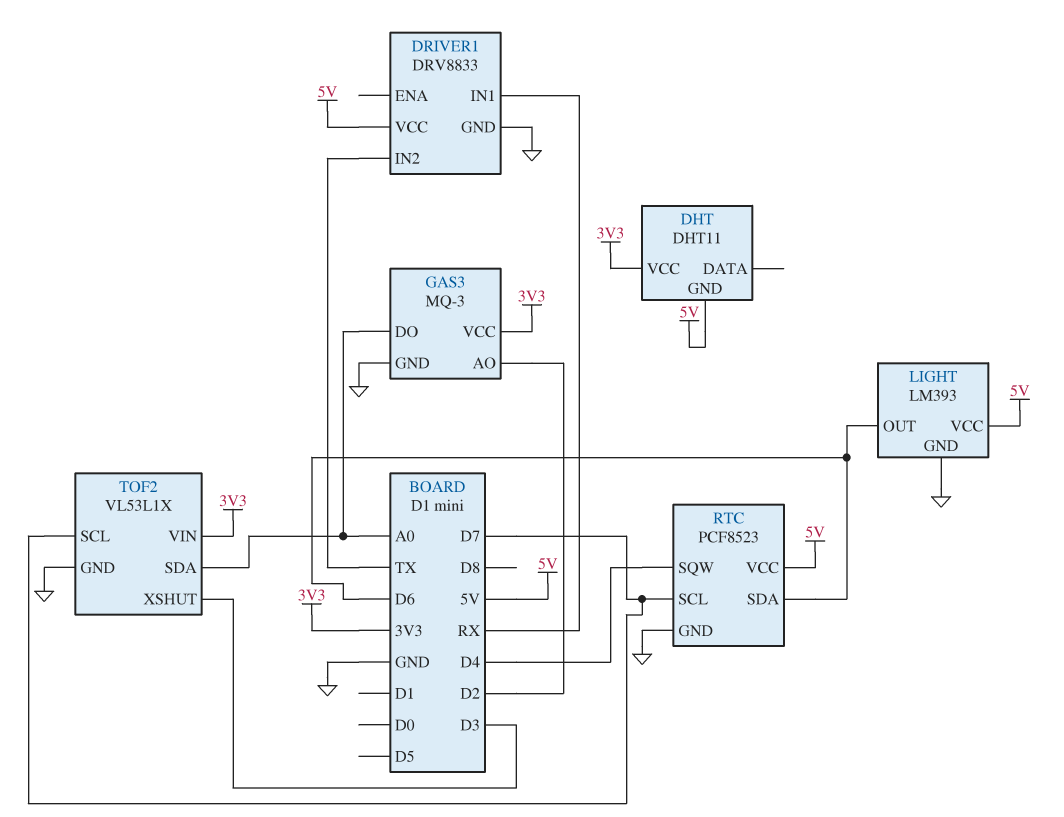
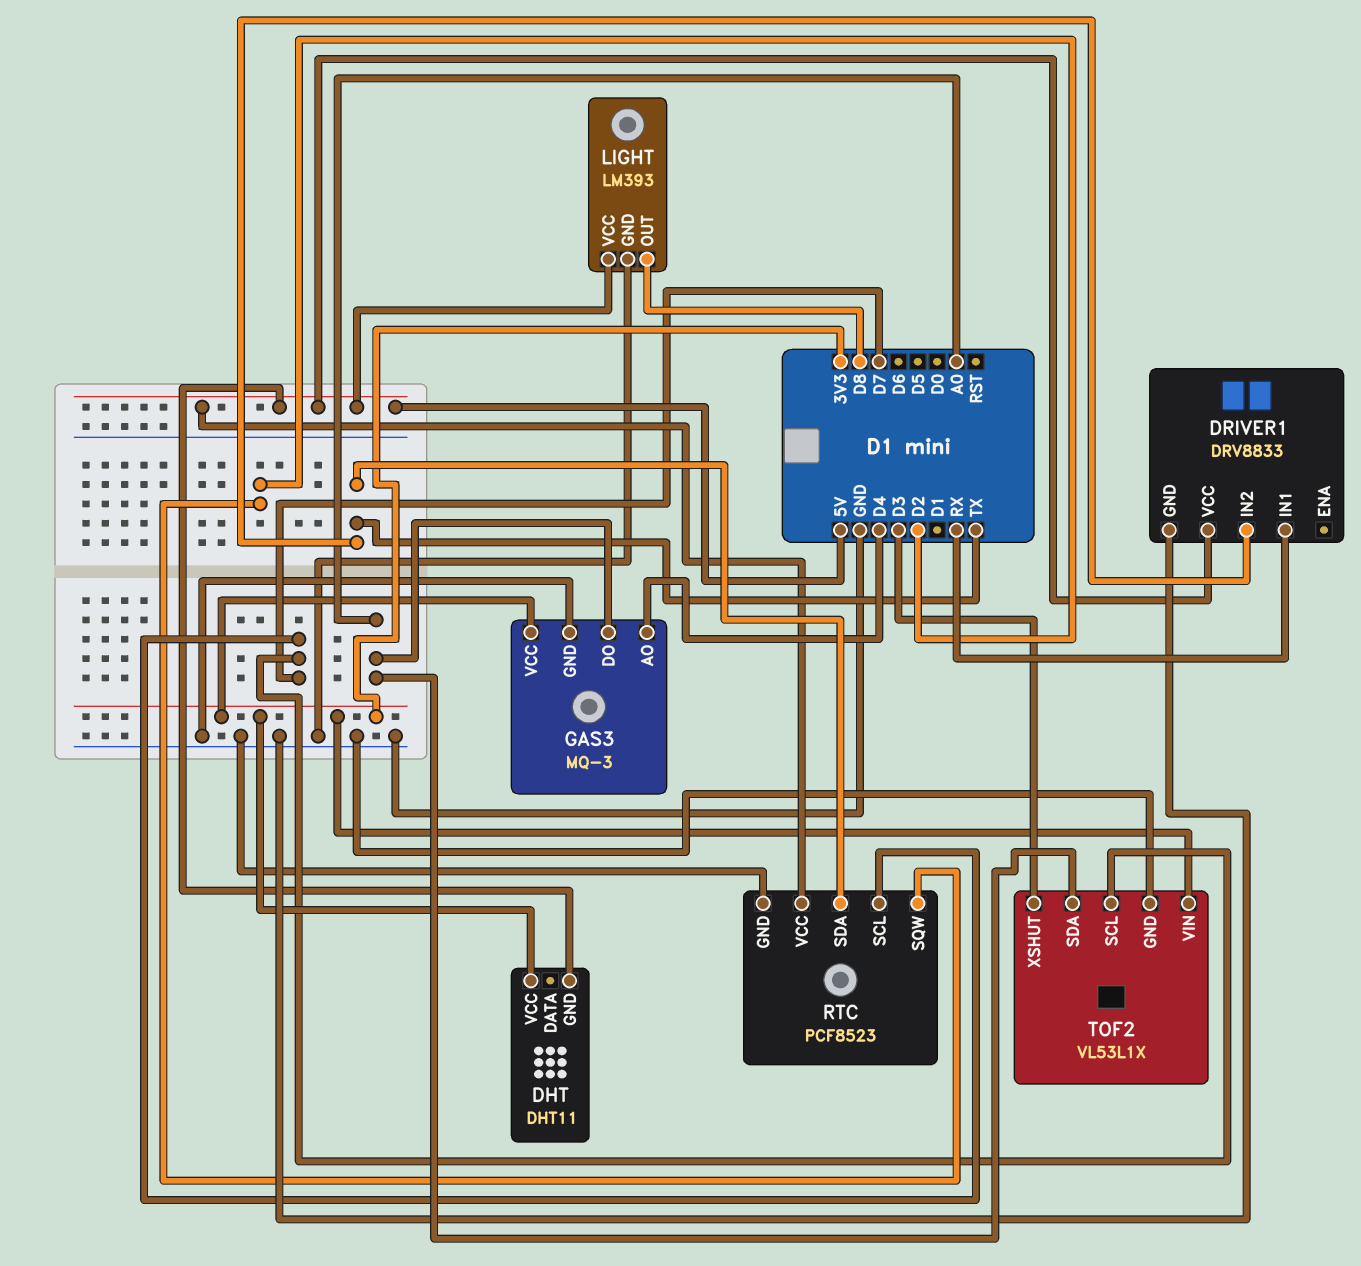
GAS3 pin AO: D2 -> D4
LIGHT pin OUT: D6 -> D8
RTC pin SDA: D6 -> TX
RTC pin SQW: D4 -> D2

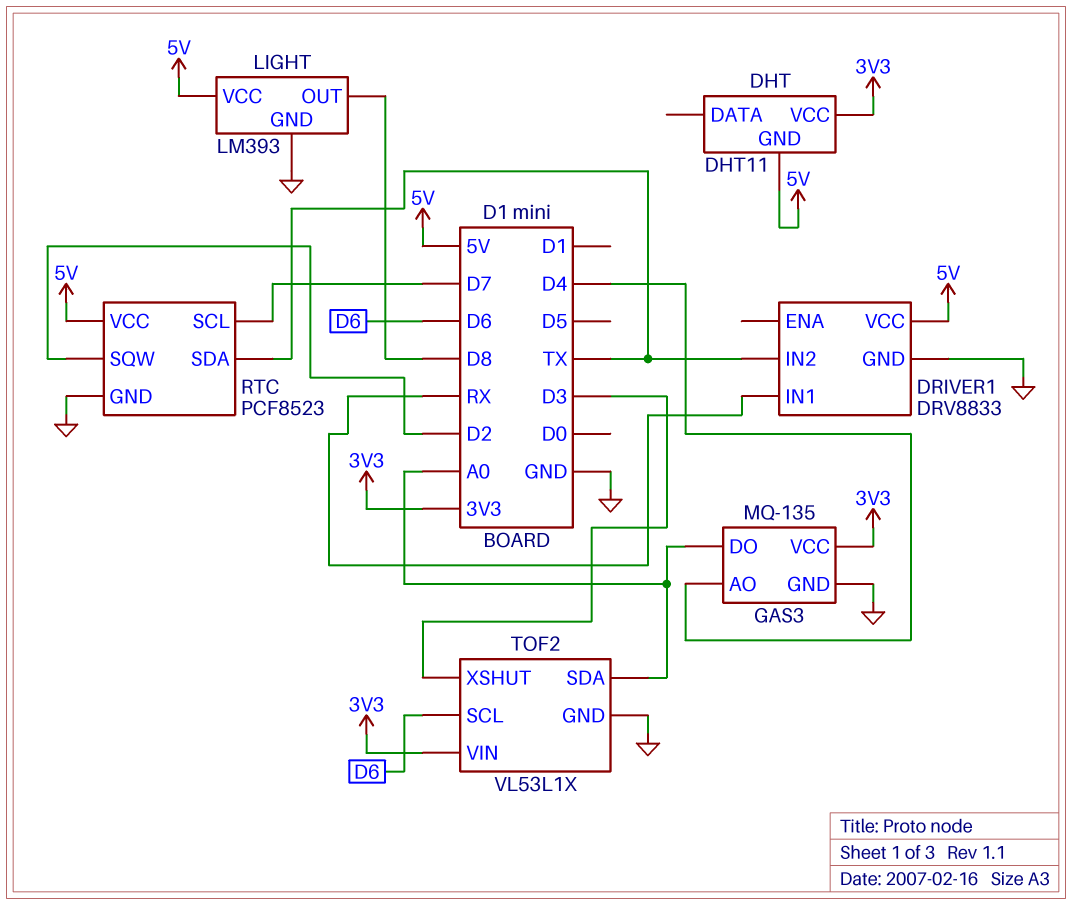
GAS3: MQ-3 -> MQ-135
TOF2 pin SCL: D7 -> D6

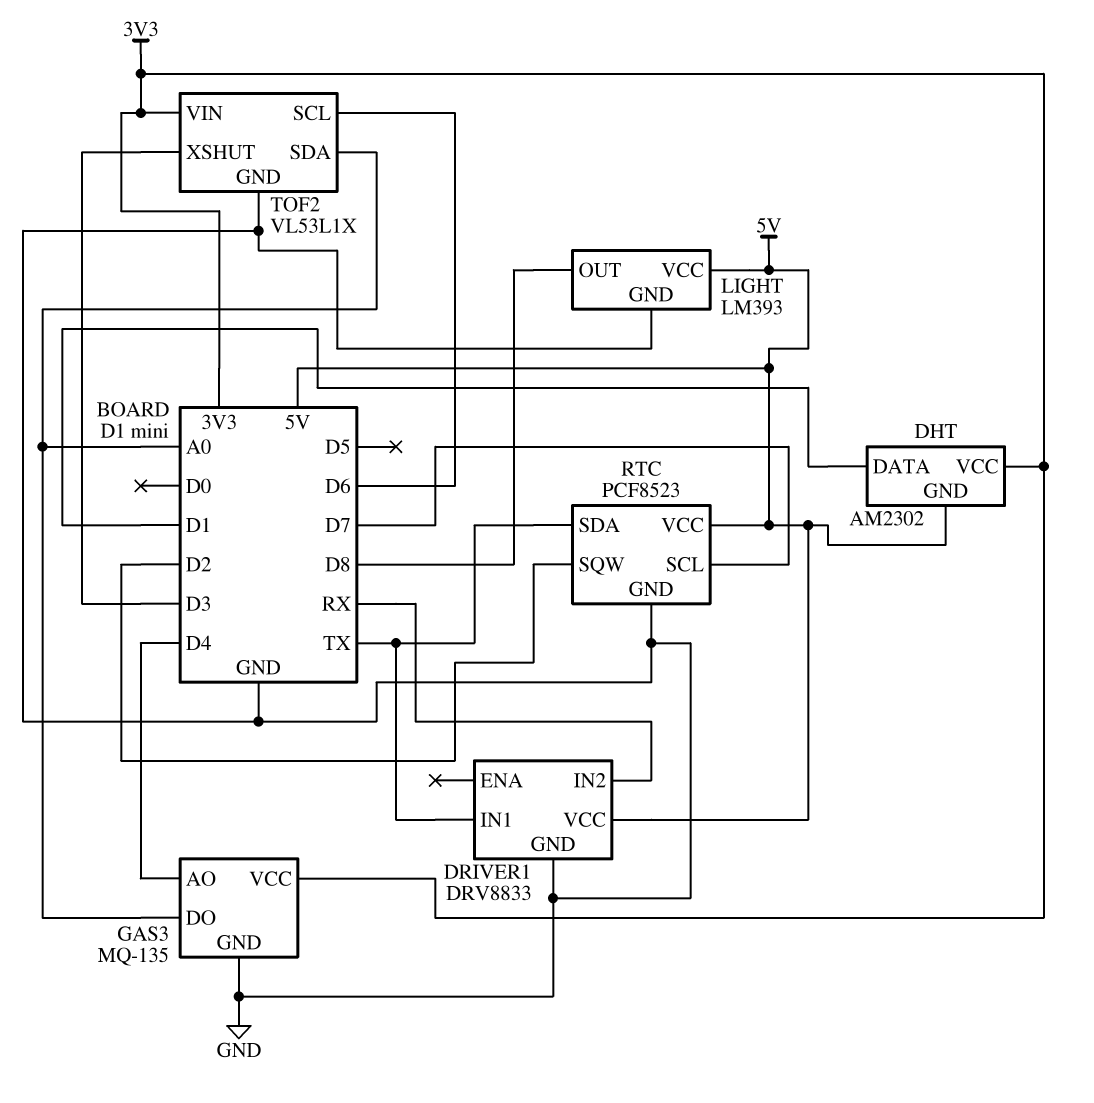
DHT: DHT11 -> AM2302
DHT pin DATA: none -> D1
DRIVER1 pin IN1: RX -> TX
DRIVER1 pin IN2: TX -> RX

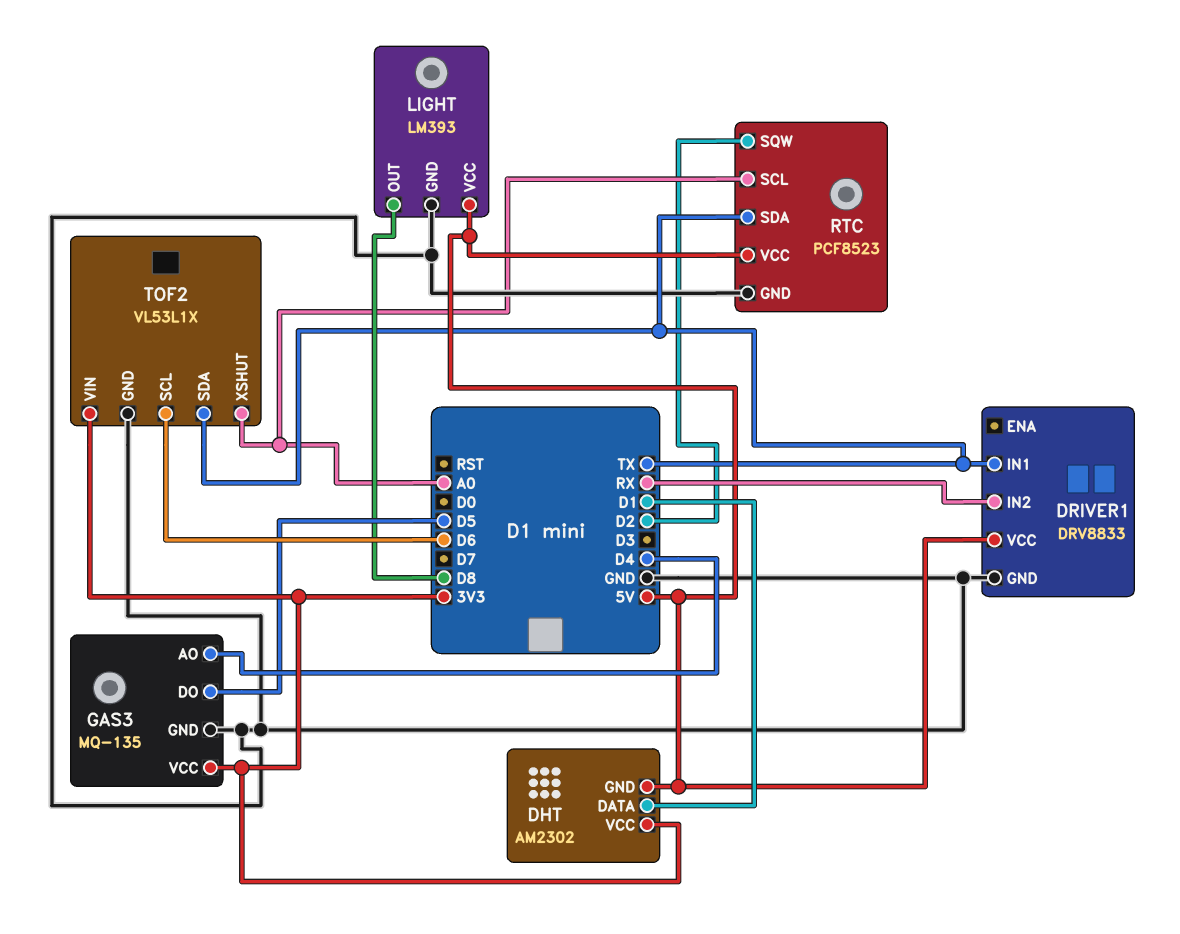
GAS3 pin DO: A0 -> D5
RTC pin SCL: D7 -> A0
TOF2 pin SDA: A0 -> TX
TOF2 pin XSHUT: D3 -> A0

